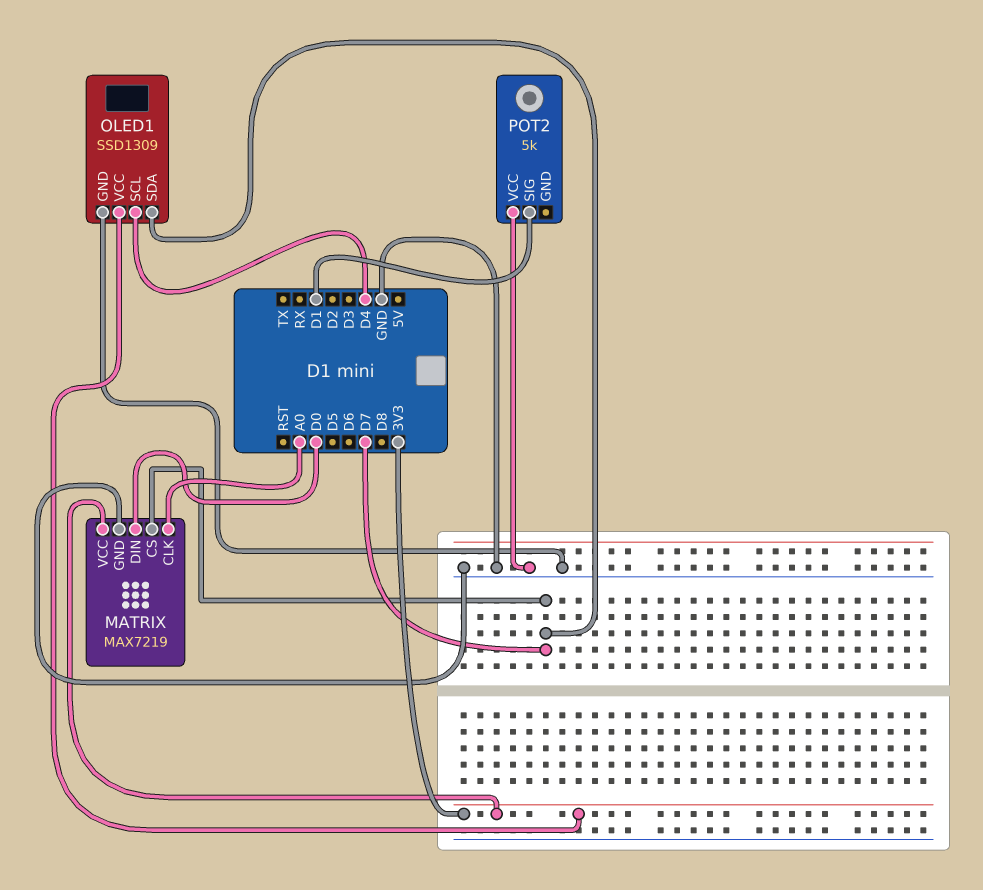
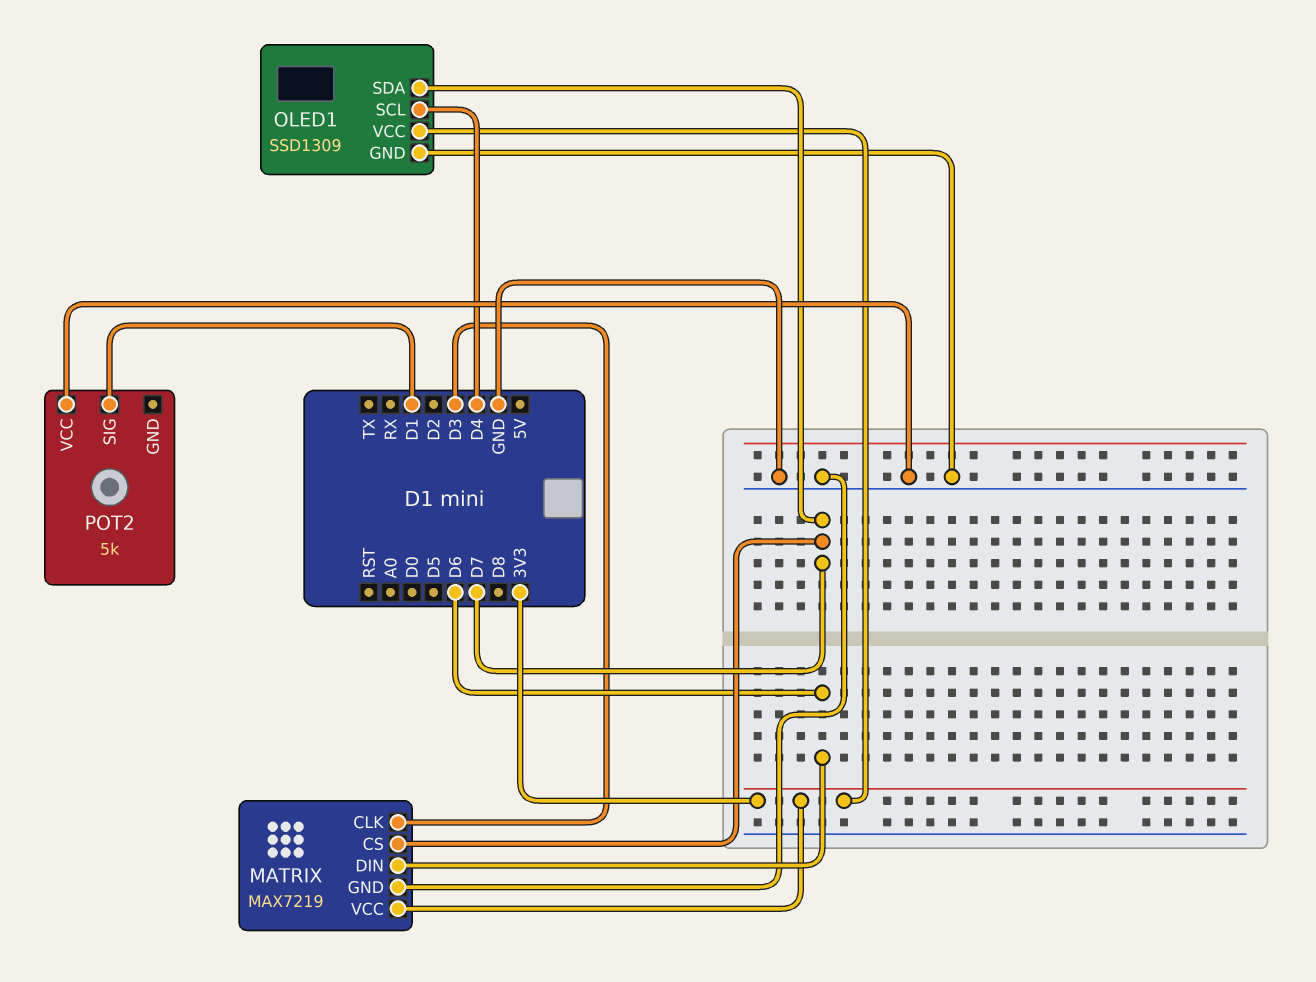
MATRIX pin CLK: A0 -> D3
MATRIX pin DIN: D0 -> D6

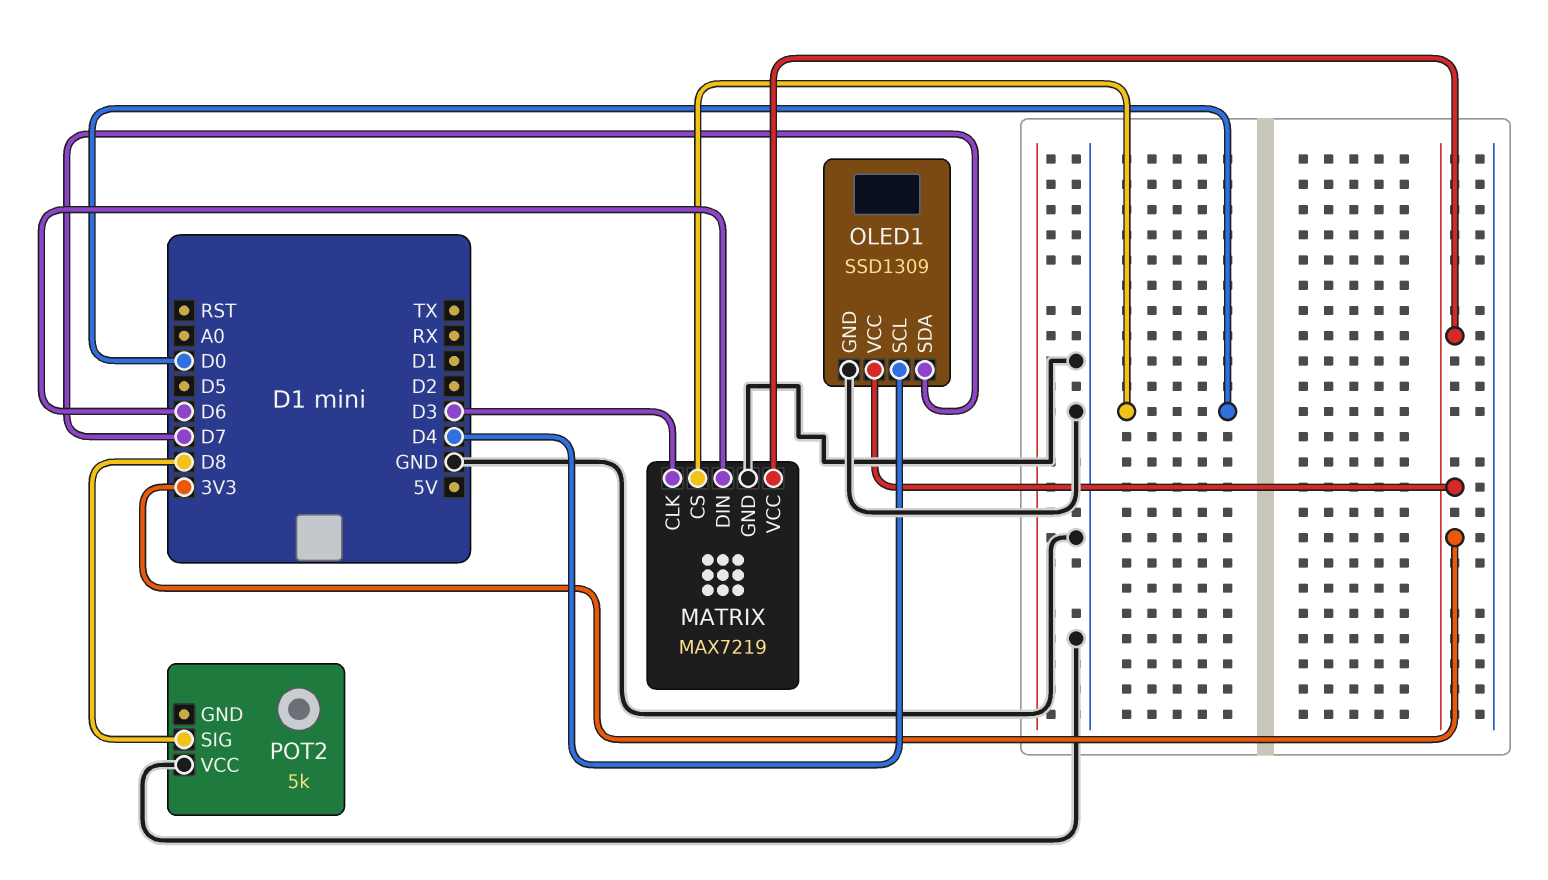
MATRIX pin CS: D7 -> D0
POT2 pin SIG: D1 -> D8

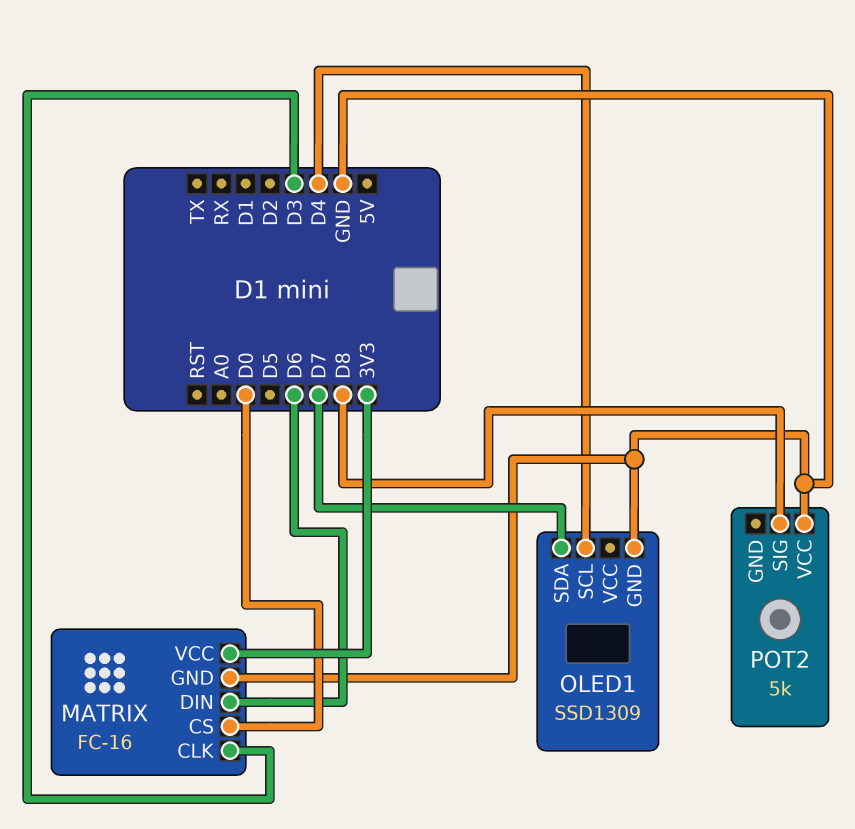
MATRIX: MAX7219 -> FC-16
OLED1 pin VCC: 3V3 -> none

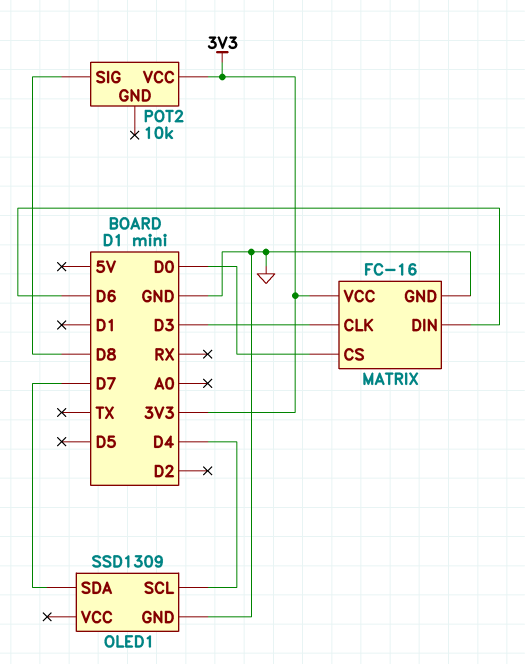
POT2: 5k -> 10k
POT2 pin VCC: GND -> 3V3

